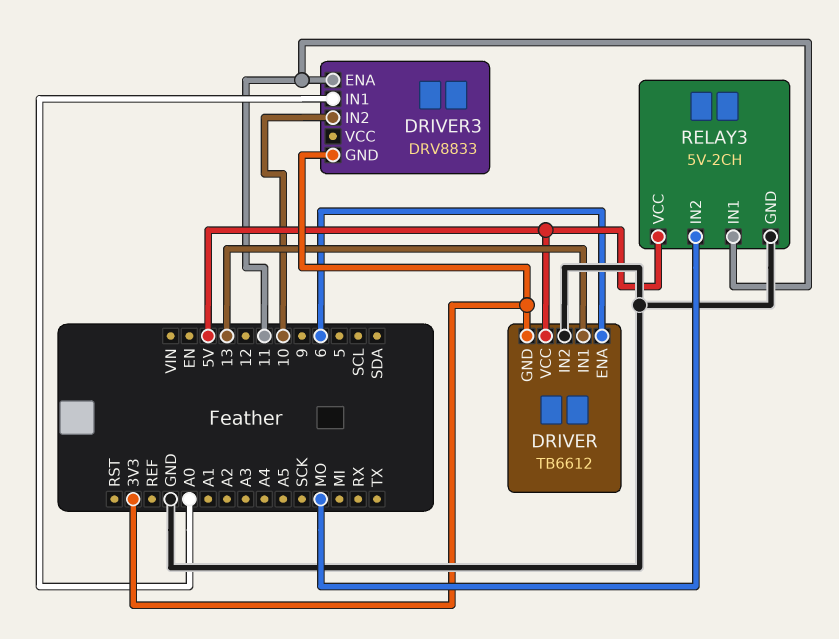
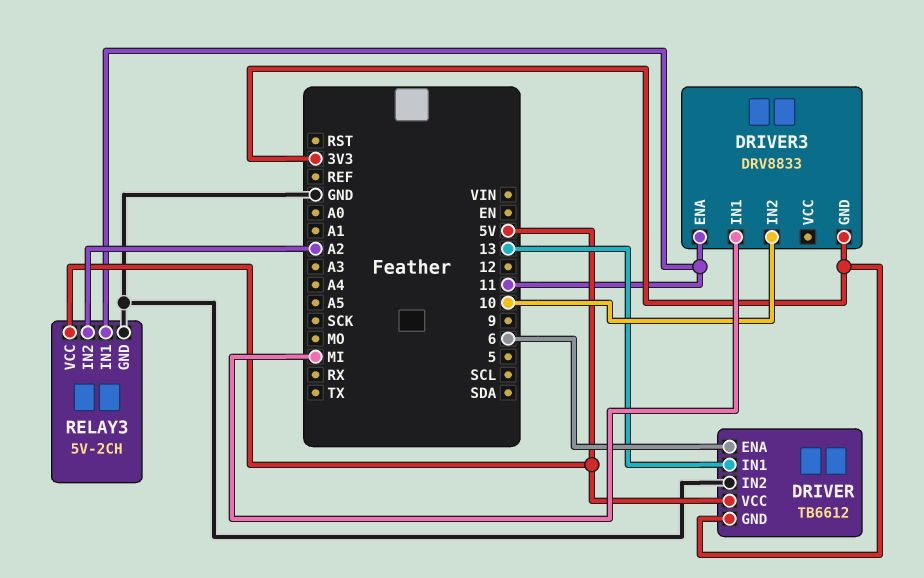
DRIVER3 pin IN1: A0 -> MI
RELAY3 pin IN2: MO -> A2

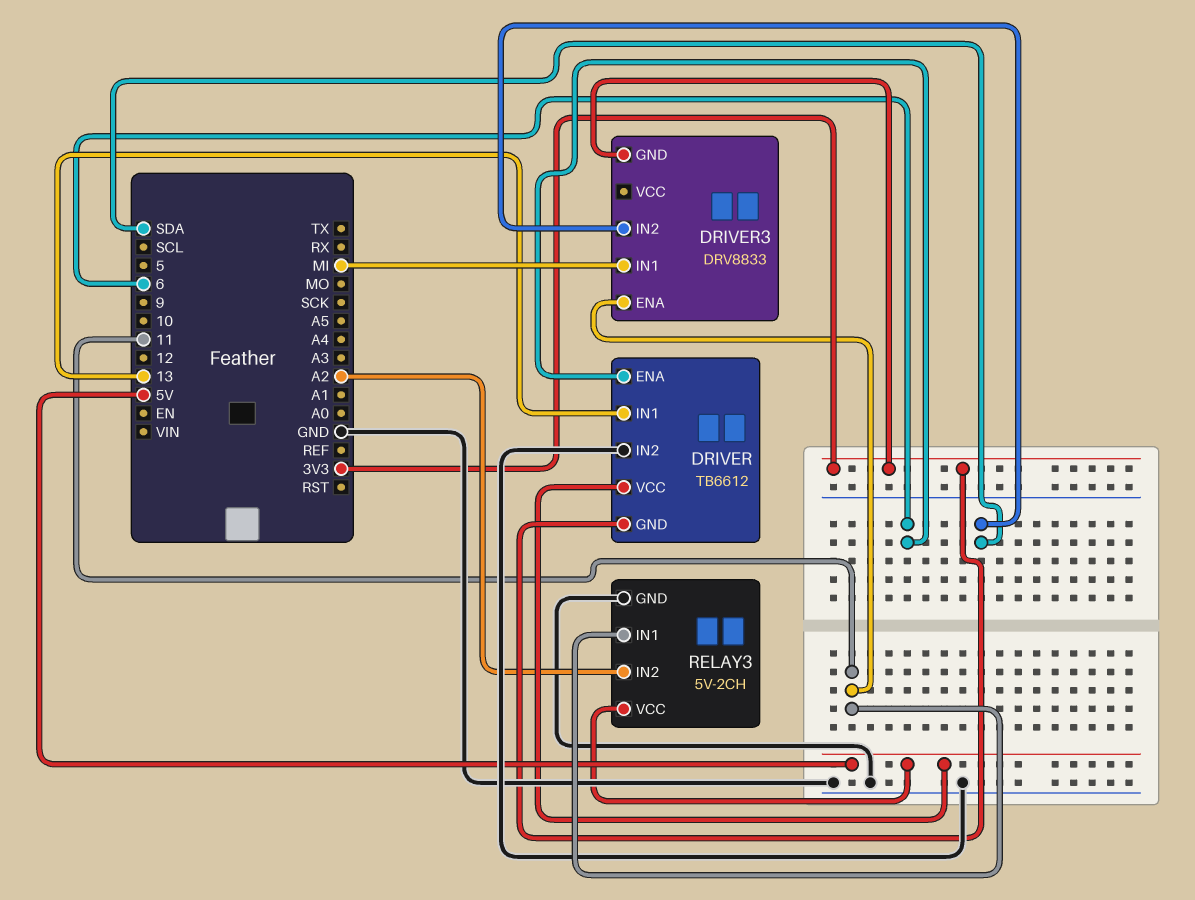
DRIVER3 pin IN2: 10 -> SDA

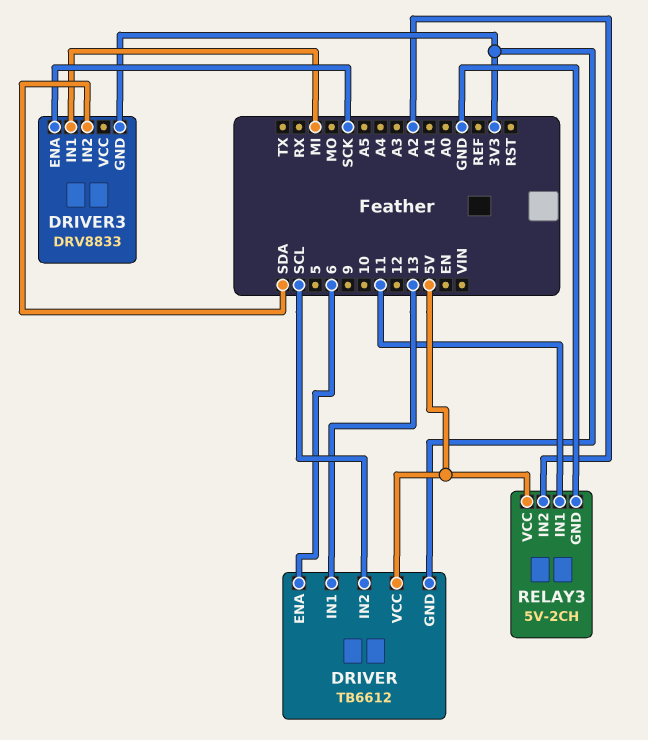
DRIVER pin IN2: GND -> SCL
DRIVER3 pin ENA: 11 -> SCK

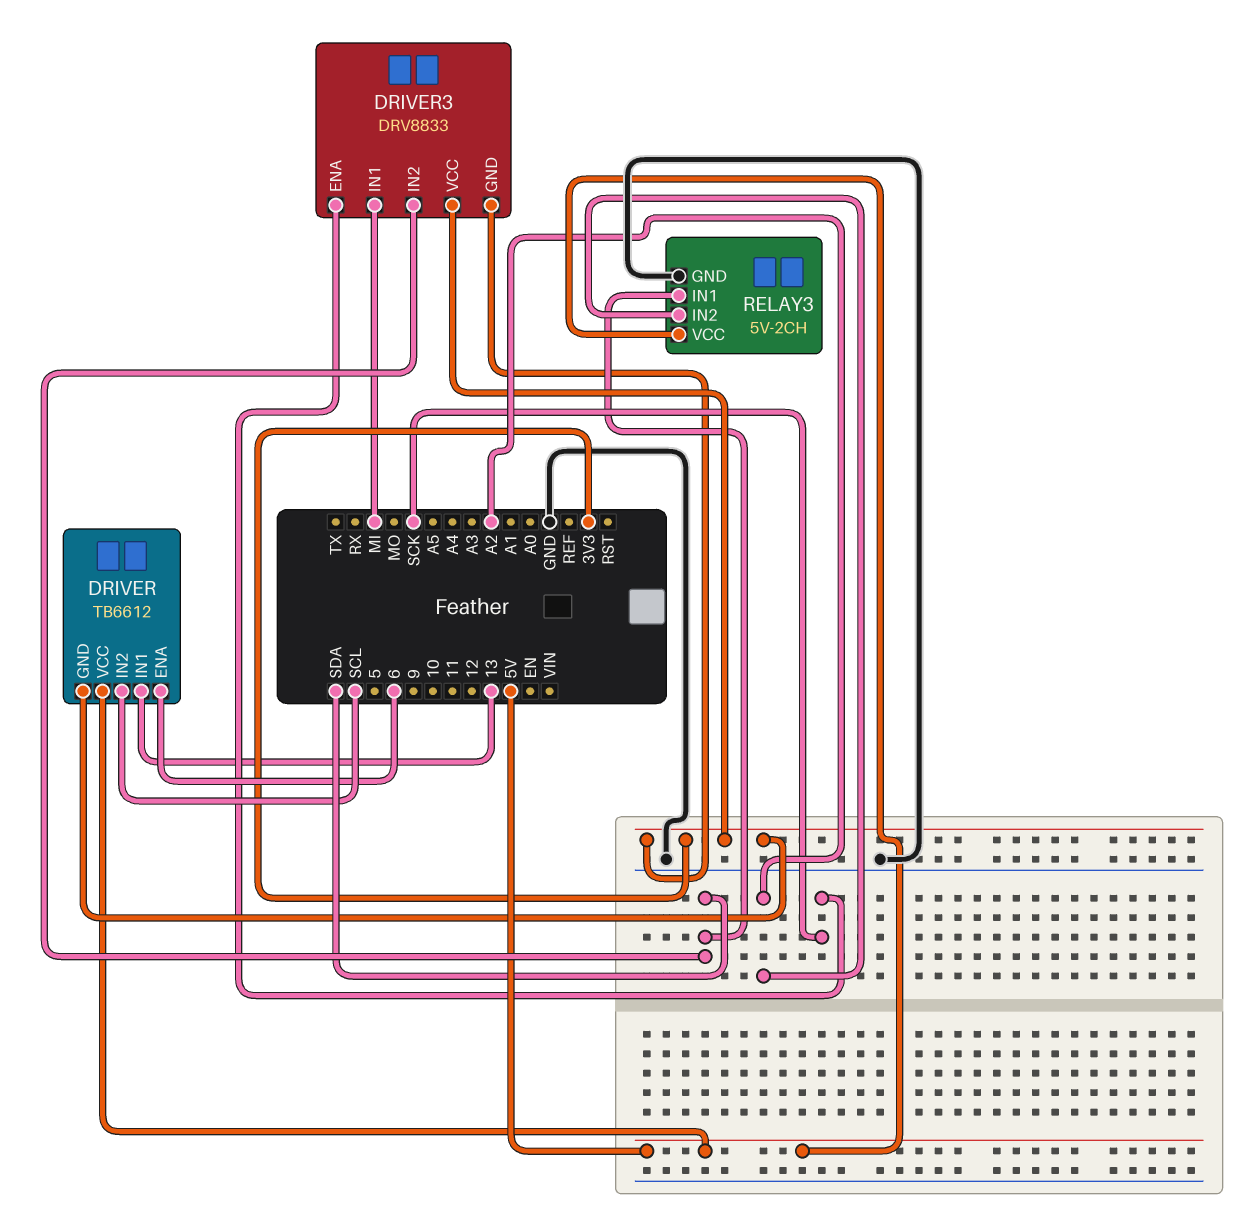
DRIVER3 pin VCC: none -> 3V3
RELAY3 pin IN1: 11 -> SDA

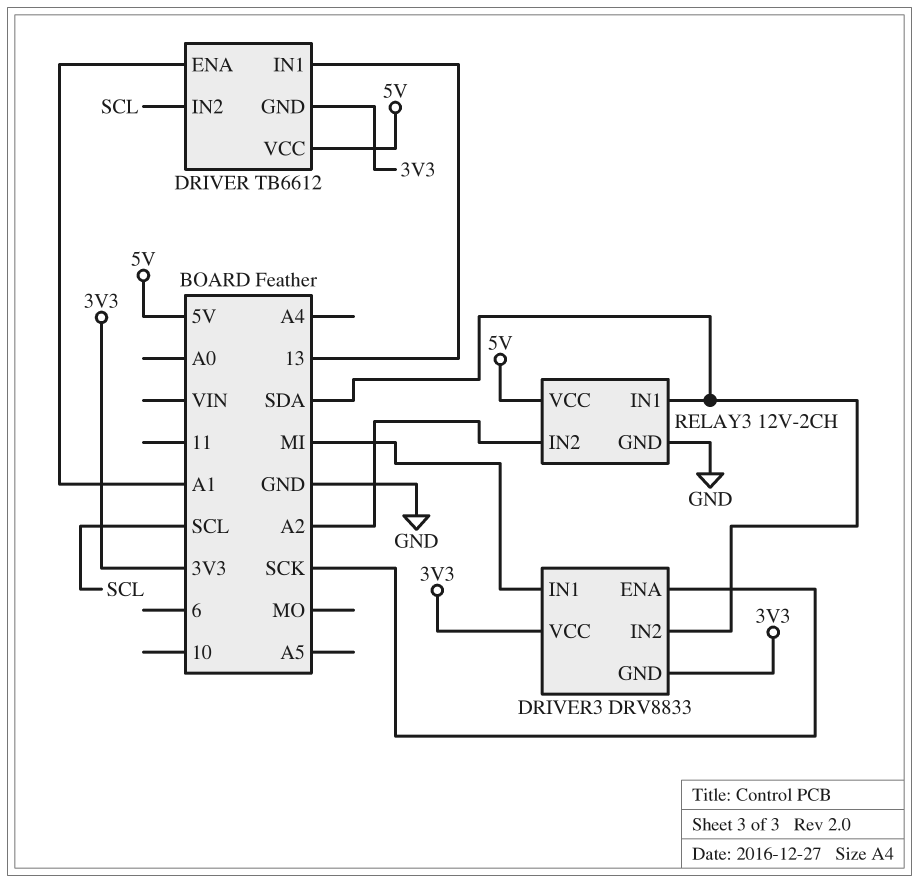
DRIVER pin ENA: 6 -> A1
RELAY3: 5V-2CH -> 12V-2CH

